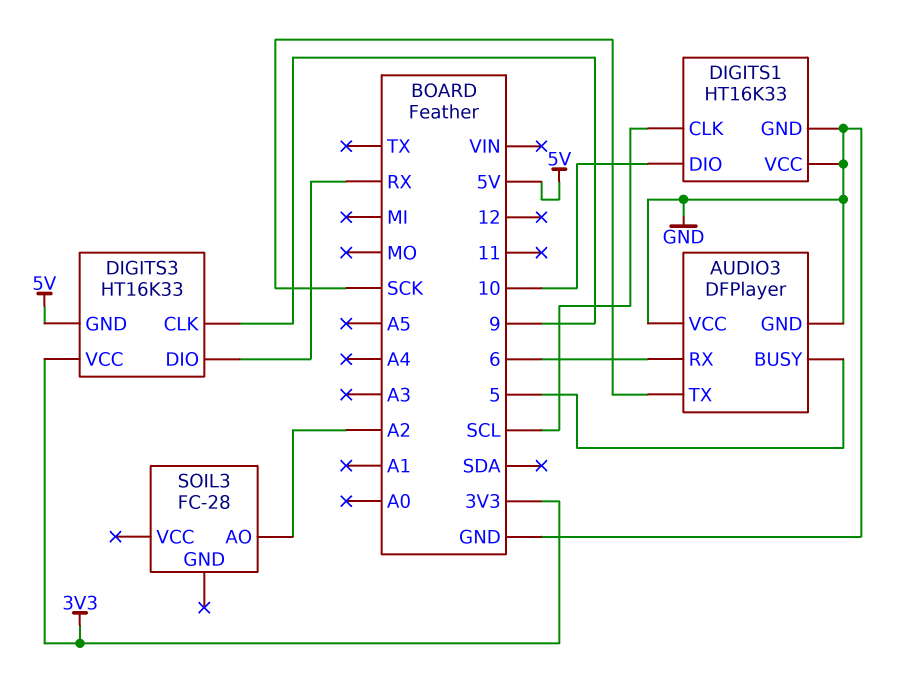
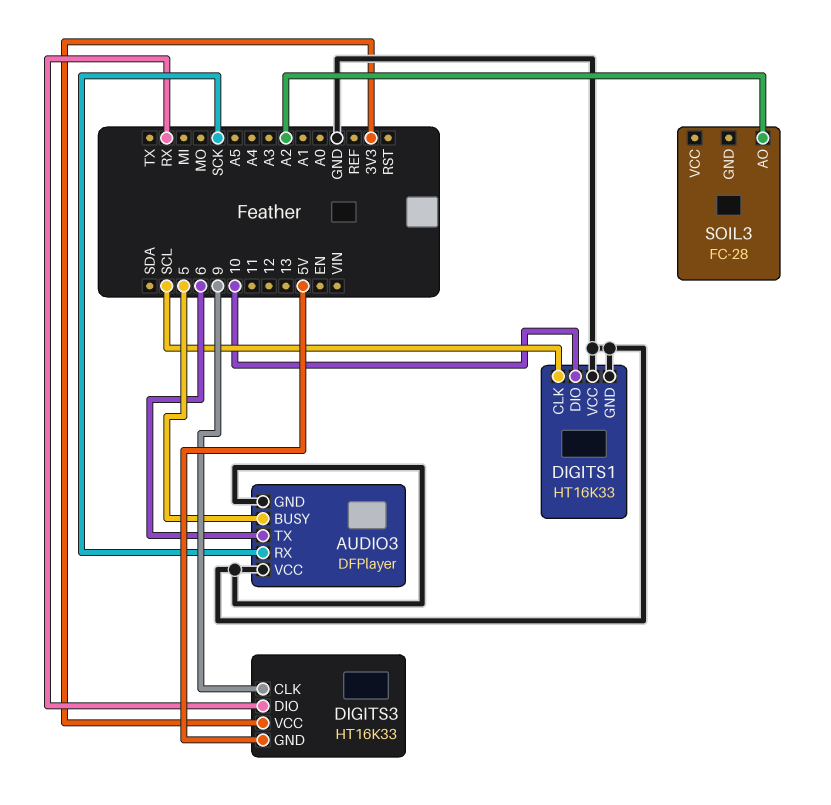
AUDIO3 pin RX: 6 -> SCK
AUDIO3 pin TX: SCK -> 6

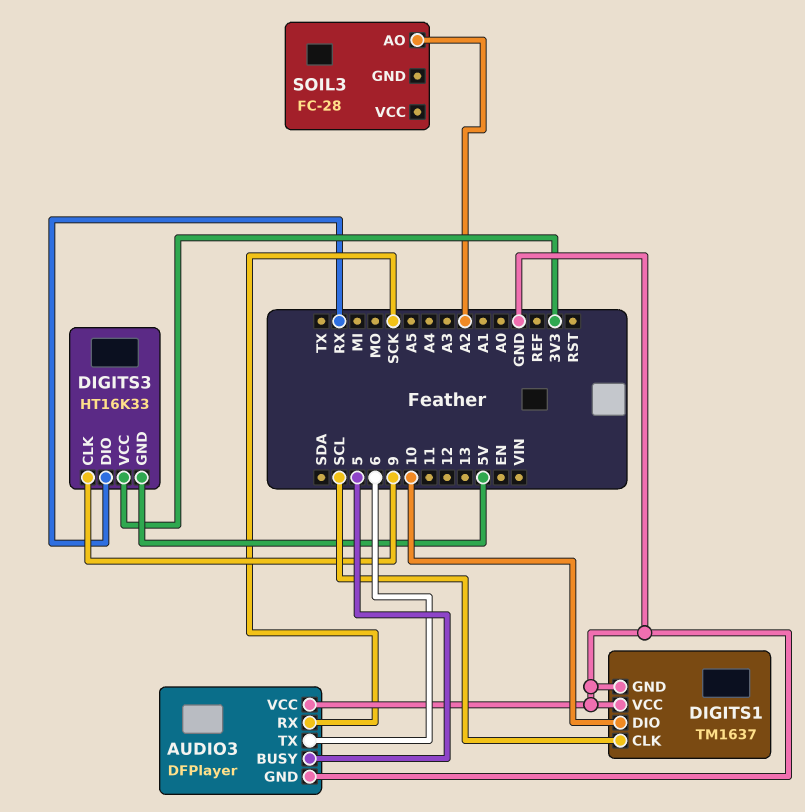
DIGITS1: HT16K33 -> TM1637

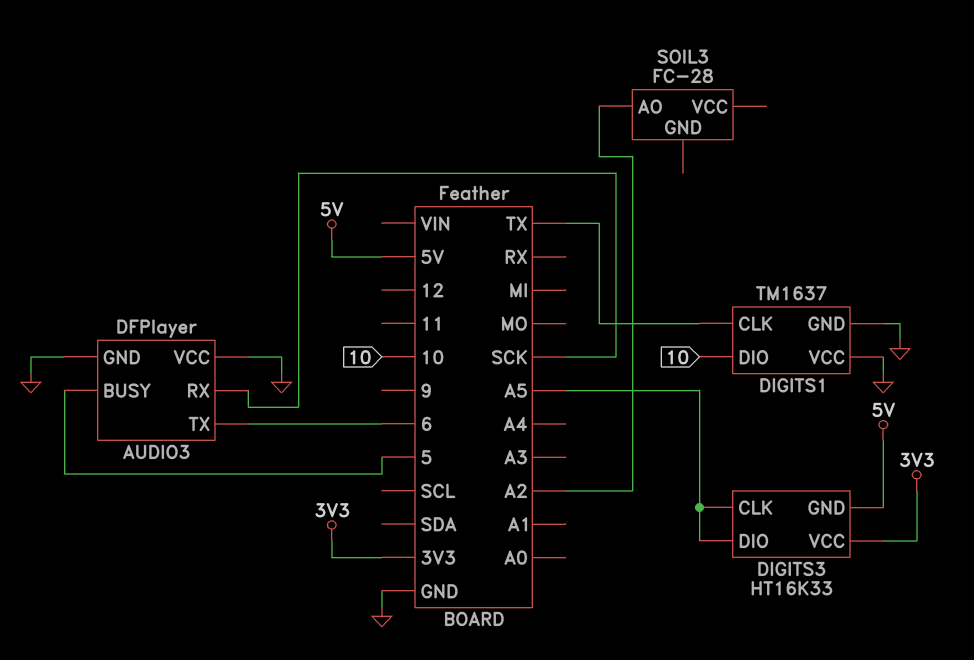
DIGITS1 pin CLK: SCL -> TX
DIGITS3 pin CLK: 9 -> A5
DIGITS3 pin DIO: RX -> A5

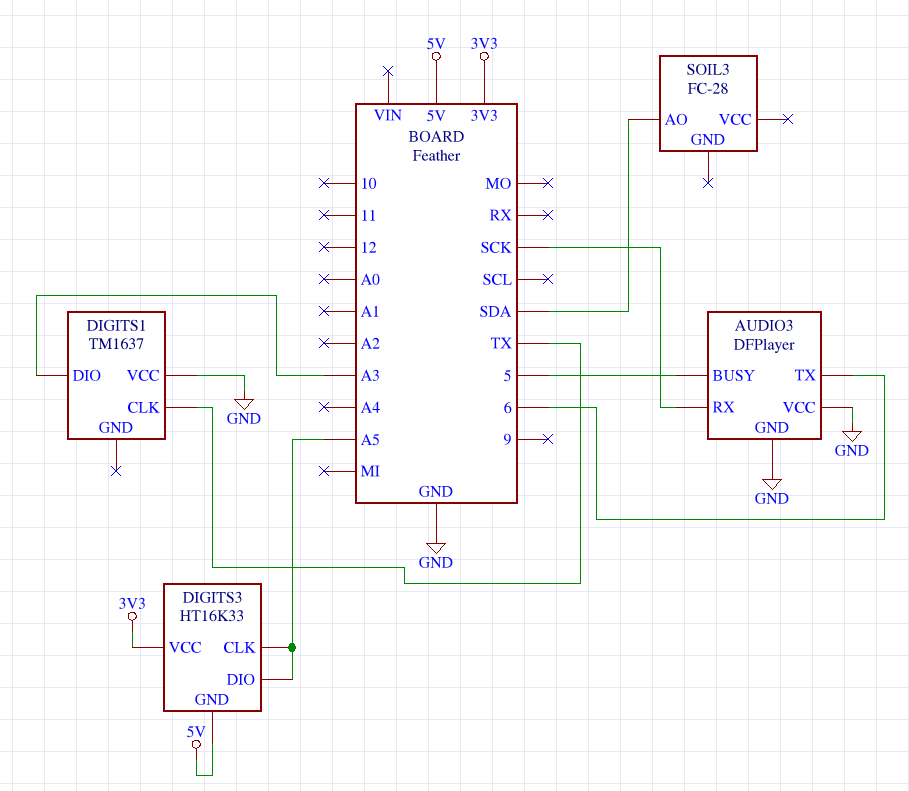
DIGITS1 pin DIO: 10 -> A3
DIGITS1 pin GND: GND -> none
SOIL3 pin AO: A2 -> SDA

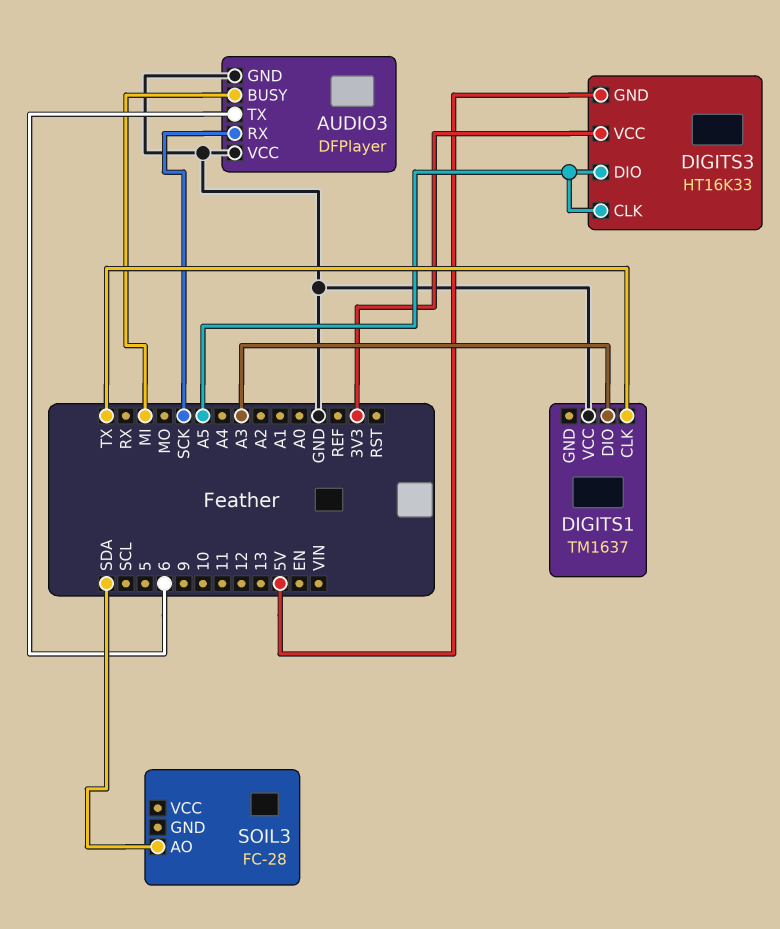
AUDIO3 pin BUSY: 5 -> MI

